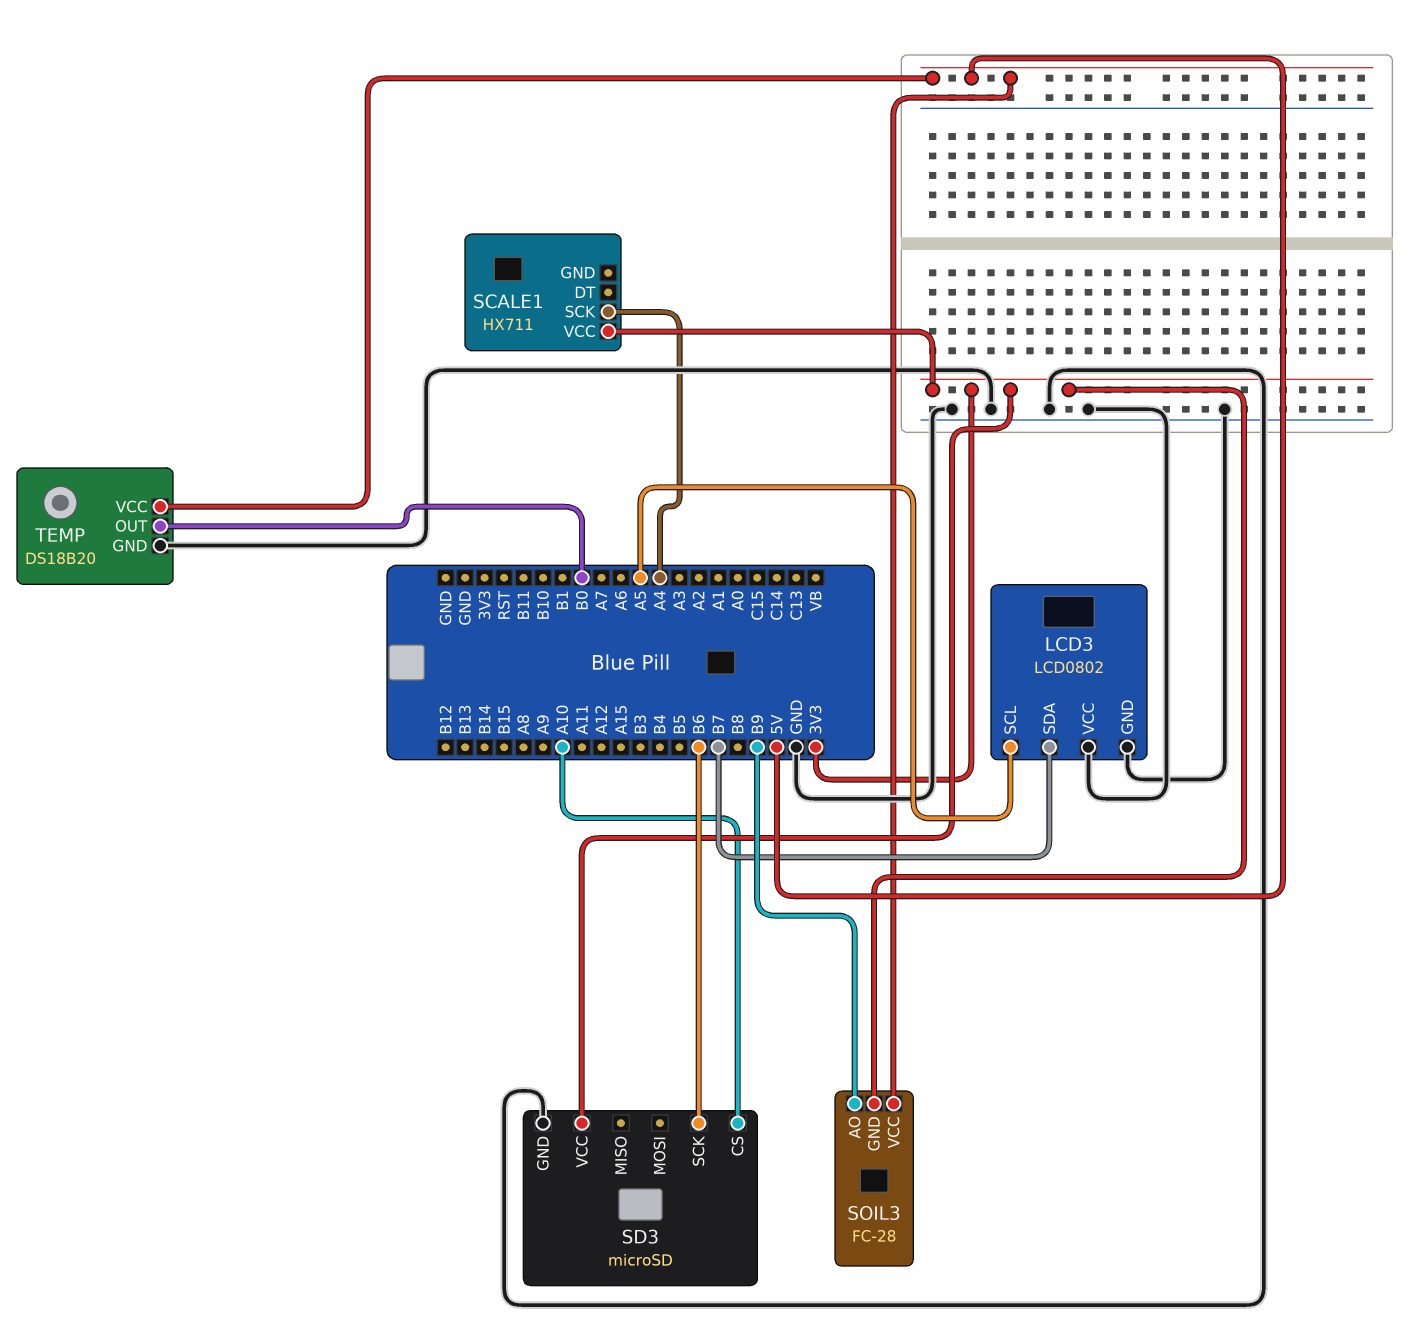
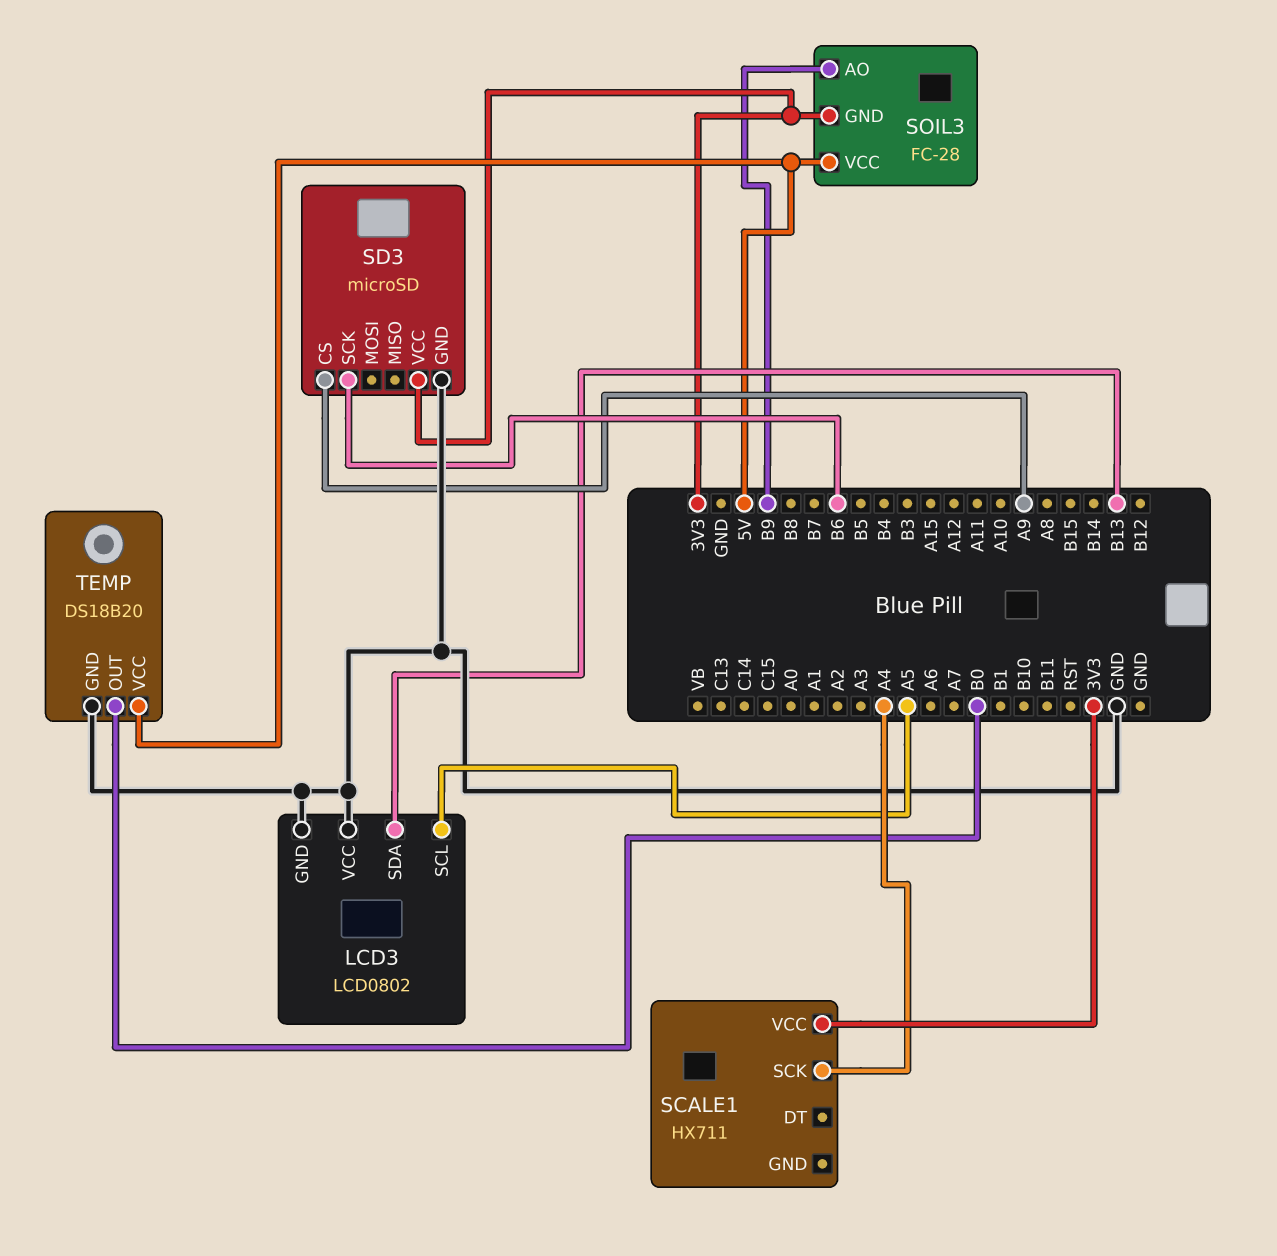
LCD3 pin SDA: B7 -> B13
SD3 pin CS: A10 -> A9

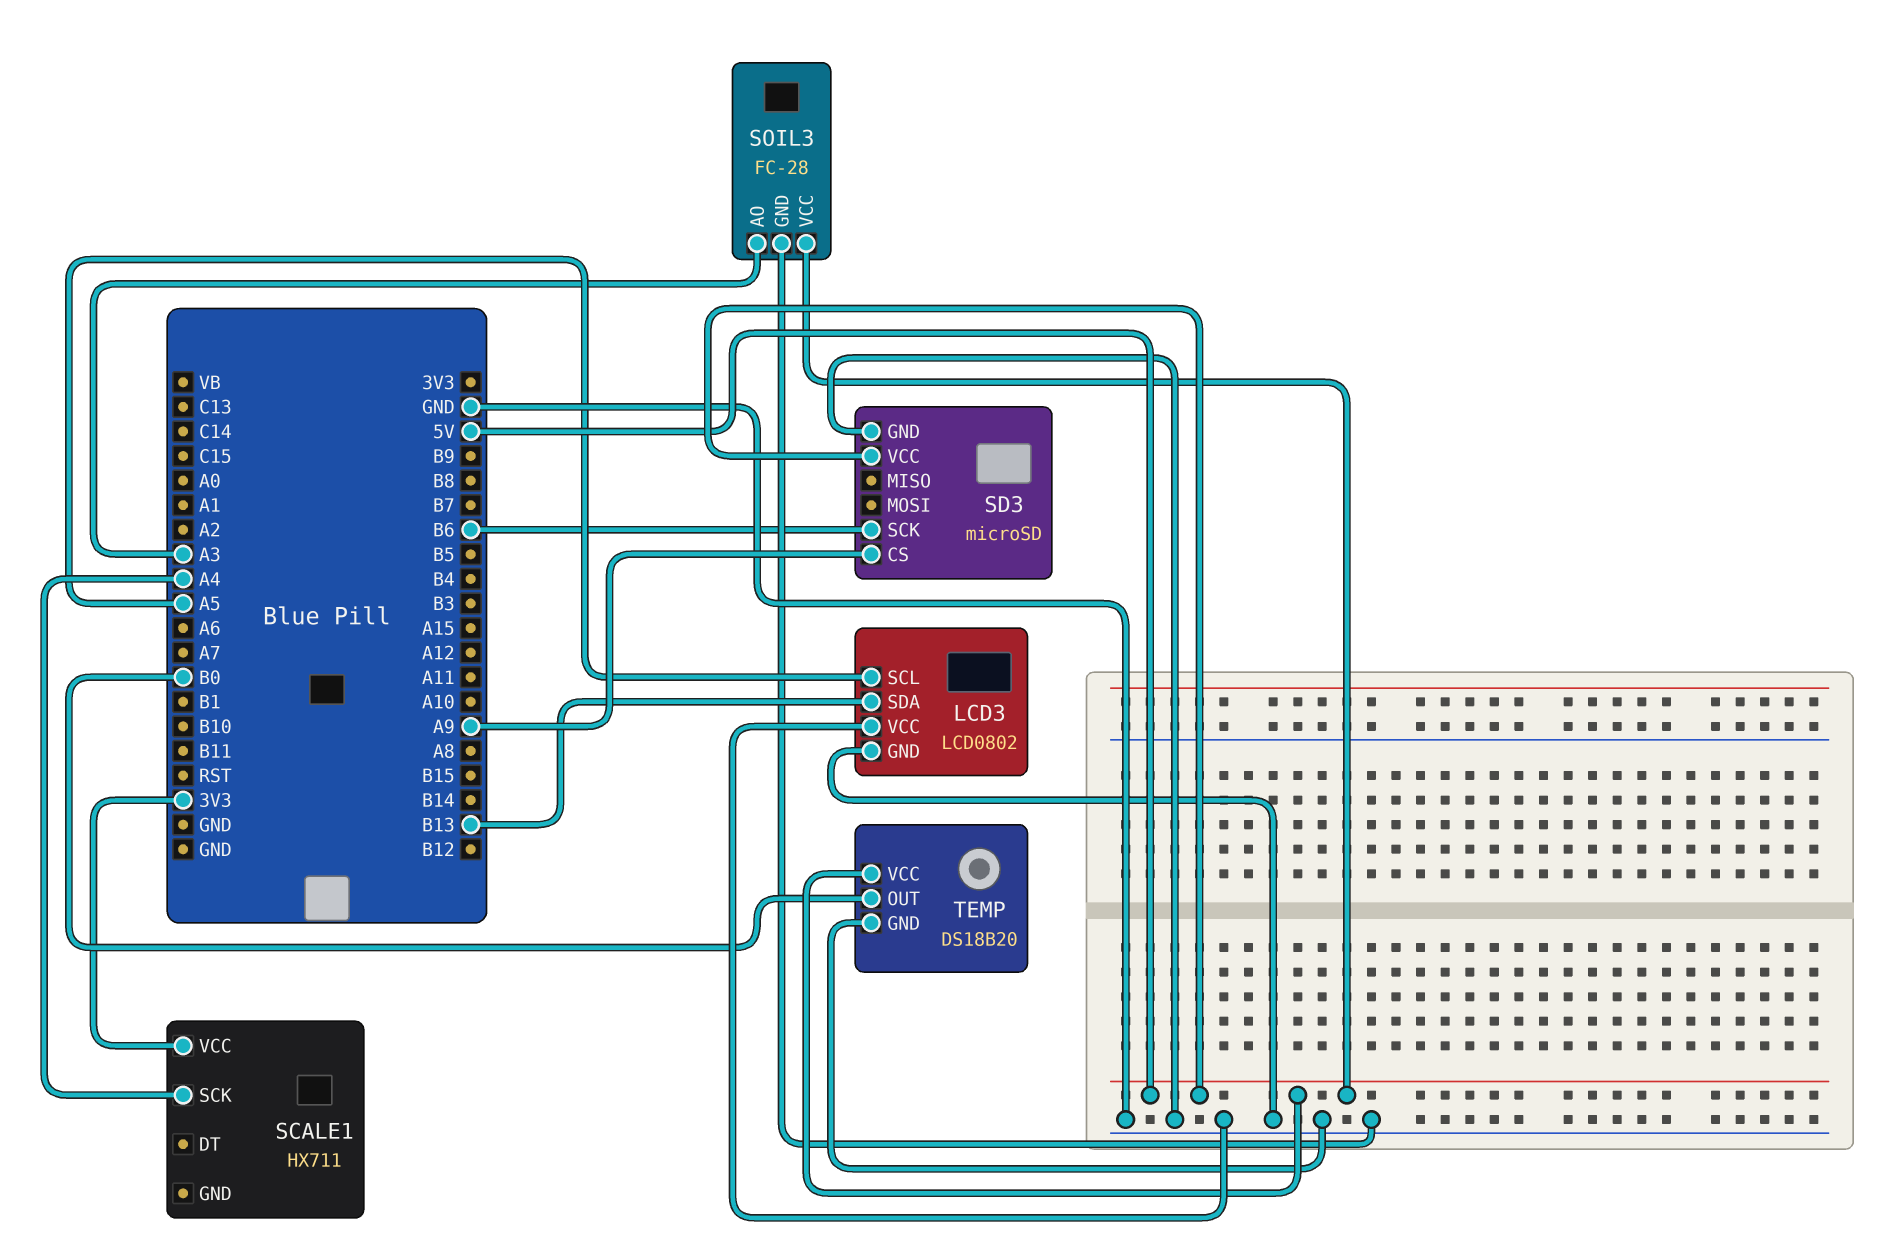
SD3 pin VCC: 3V3 -> 5V
SOIL3 pin AO: B9 -> A3
SOIL3 pin GND: 3V3 -> GND

